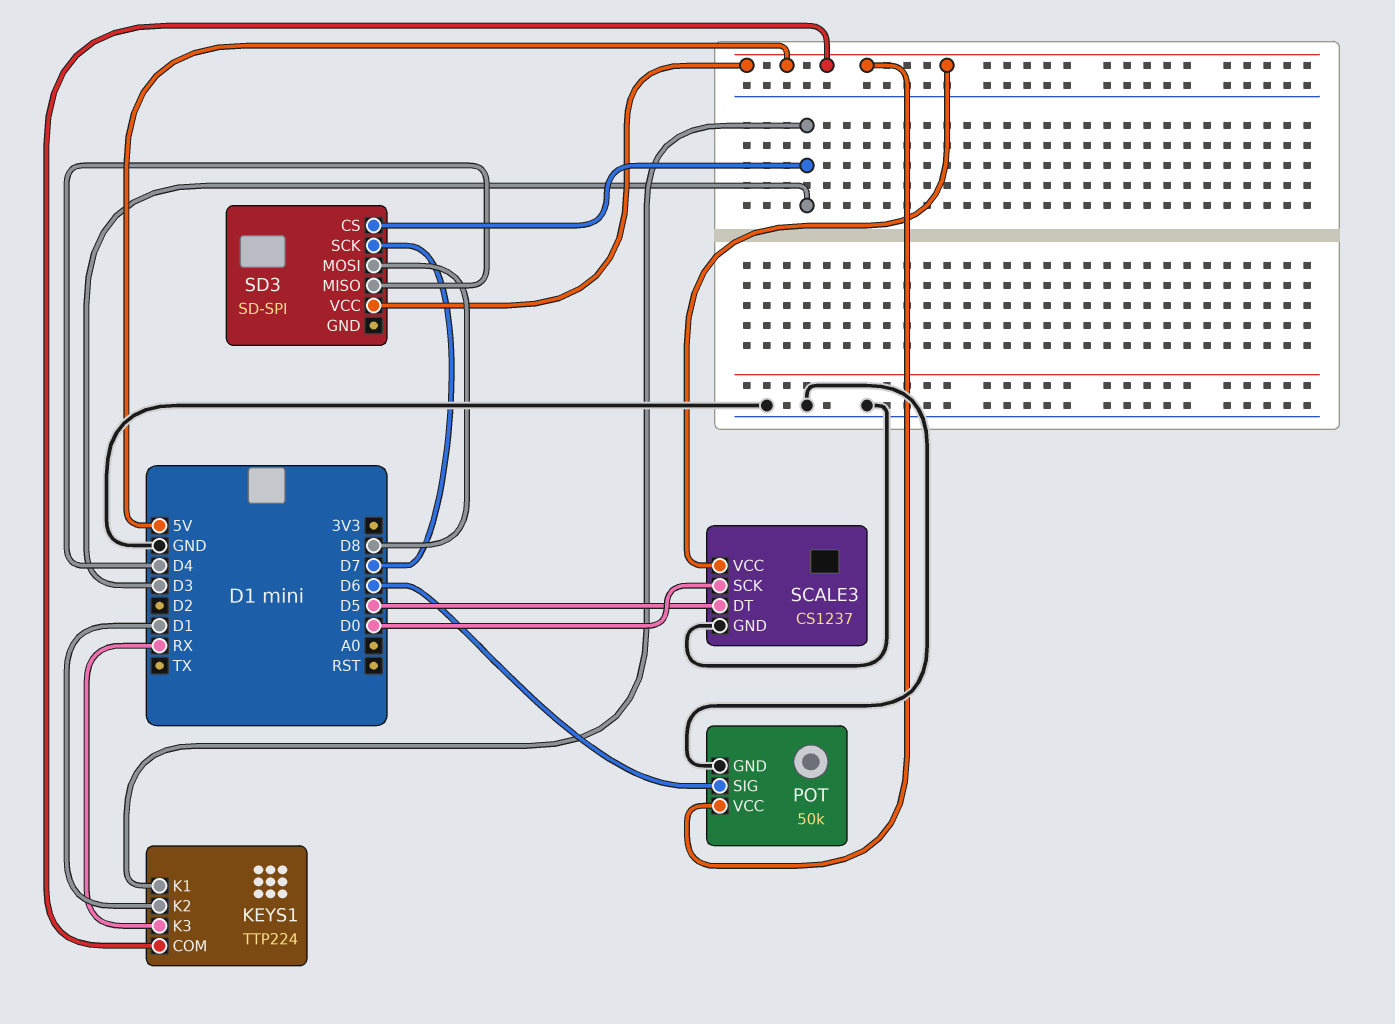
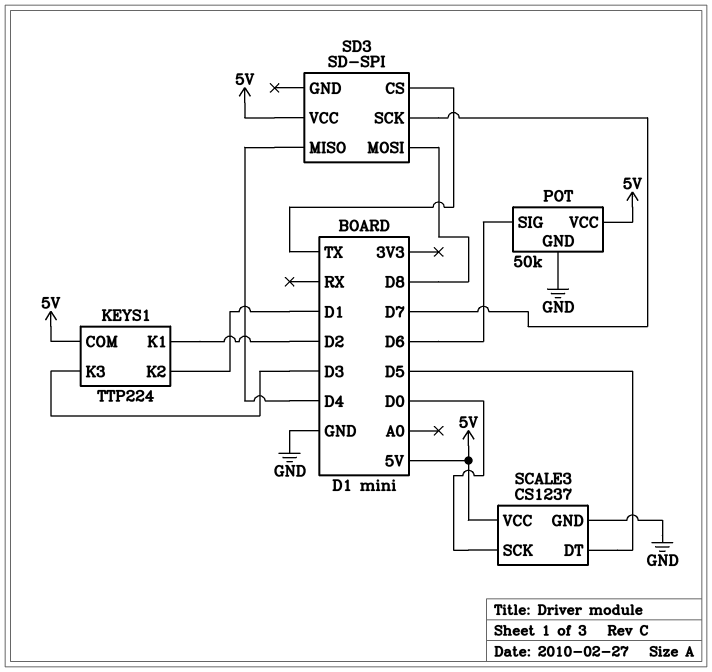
KEYS1 pin K1: D3 -> D2
KEYS1 pin K3: RX -> D3
SD3 pin CS: D3 -> TX

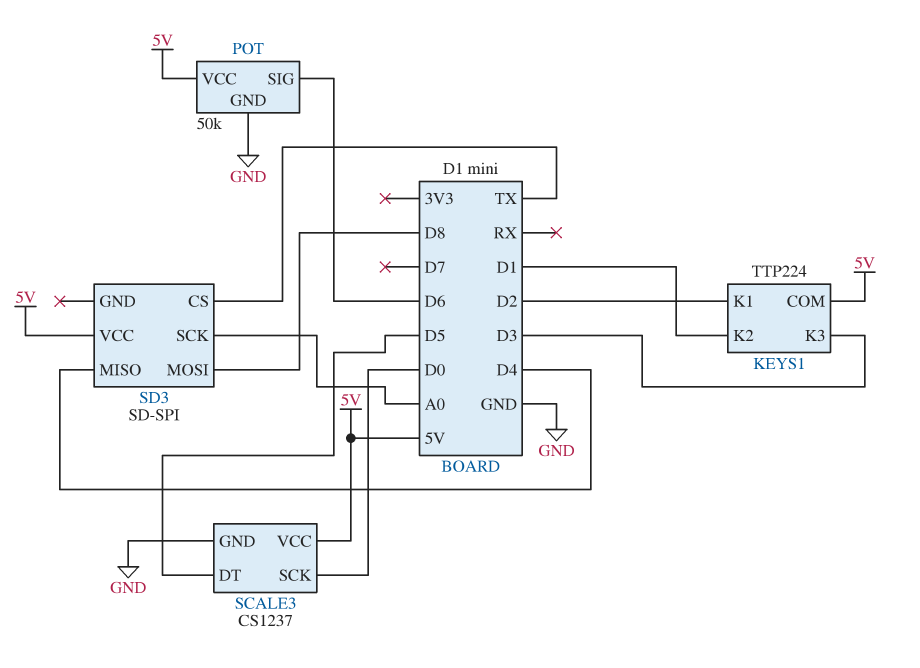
SD3 pin SCK: D7 -> A0

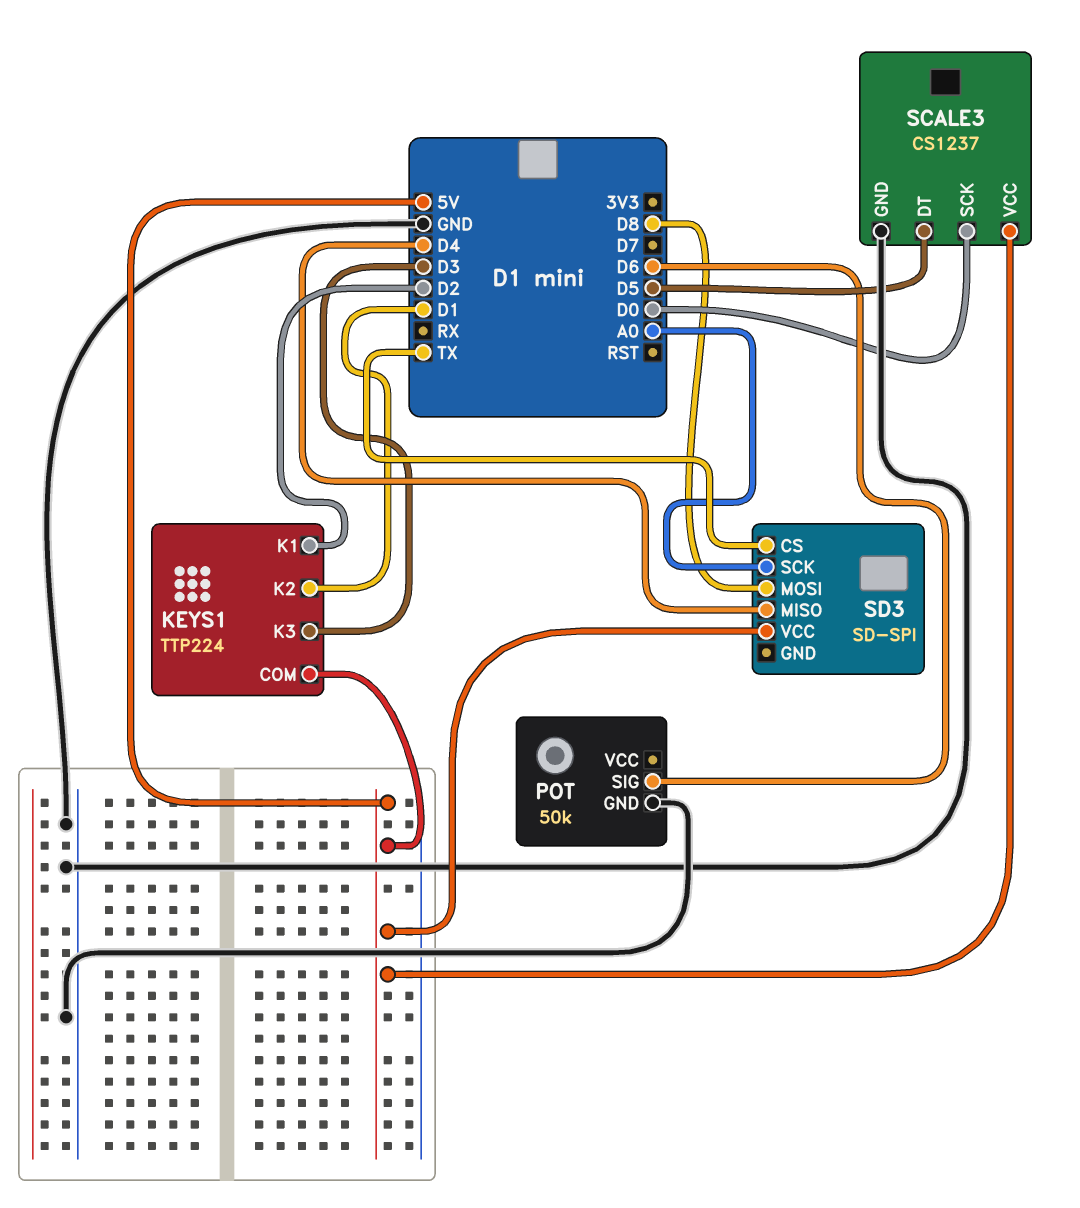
POT pin VCC: 5V -> none

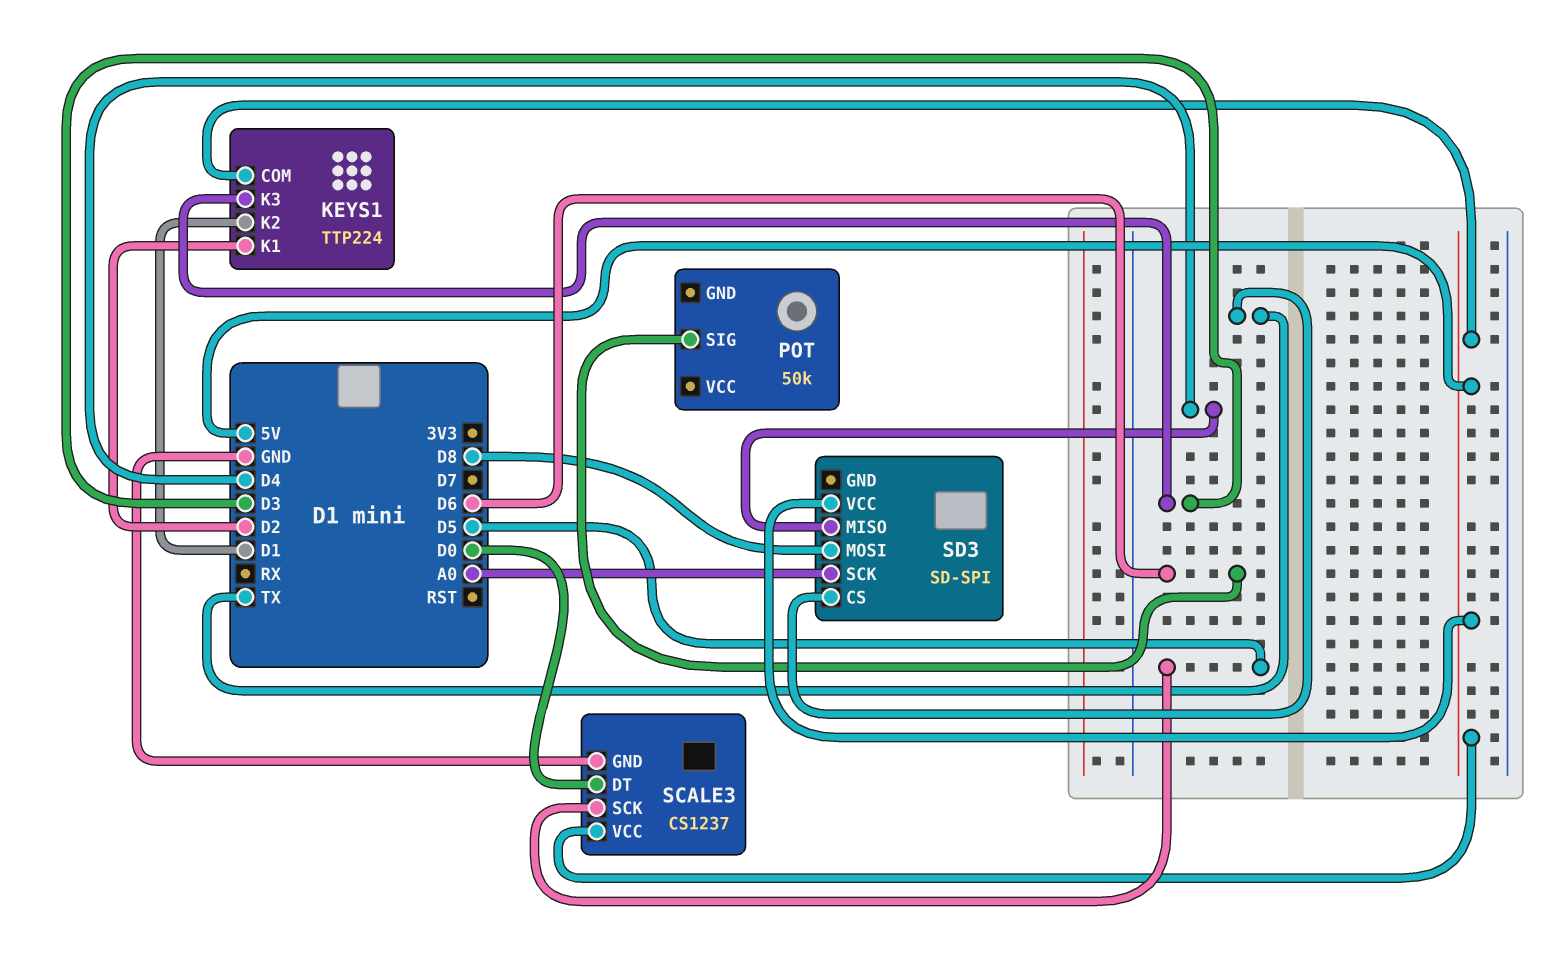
POT pin GND: GND -> none
SCALE3 pin DT: D5 -> D0
SCALE3 pin SCK: D0 -> D5

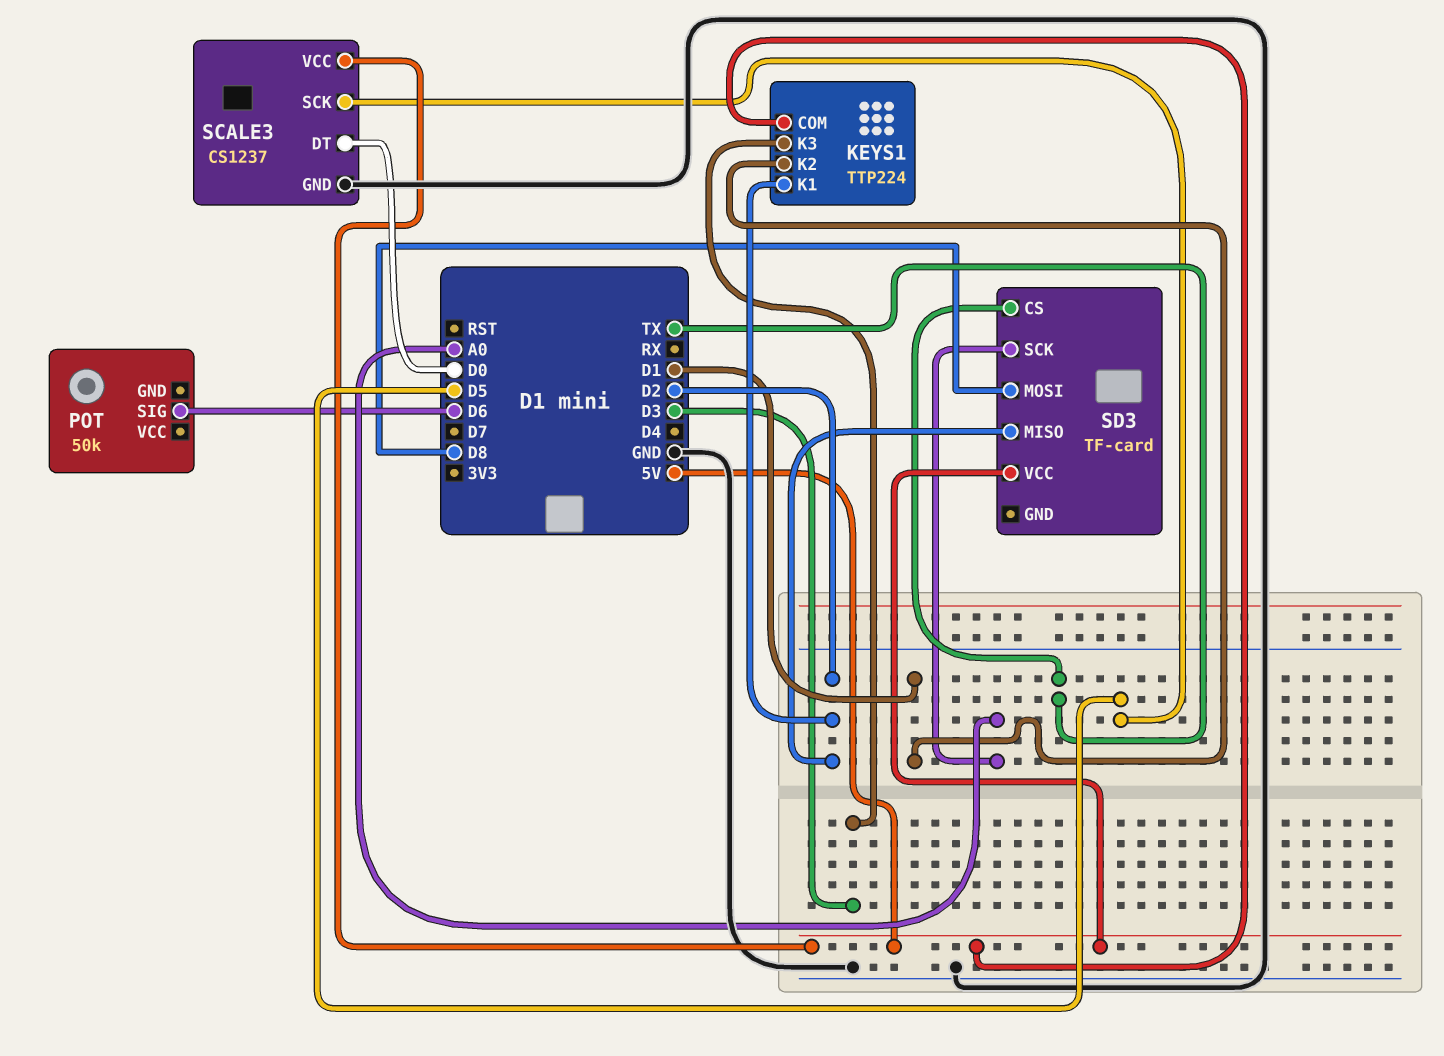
SD3: SD-SPI -> TF-card
SD3 pin MISO: D4 -> D2

